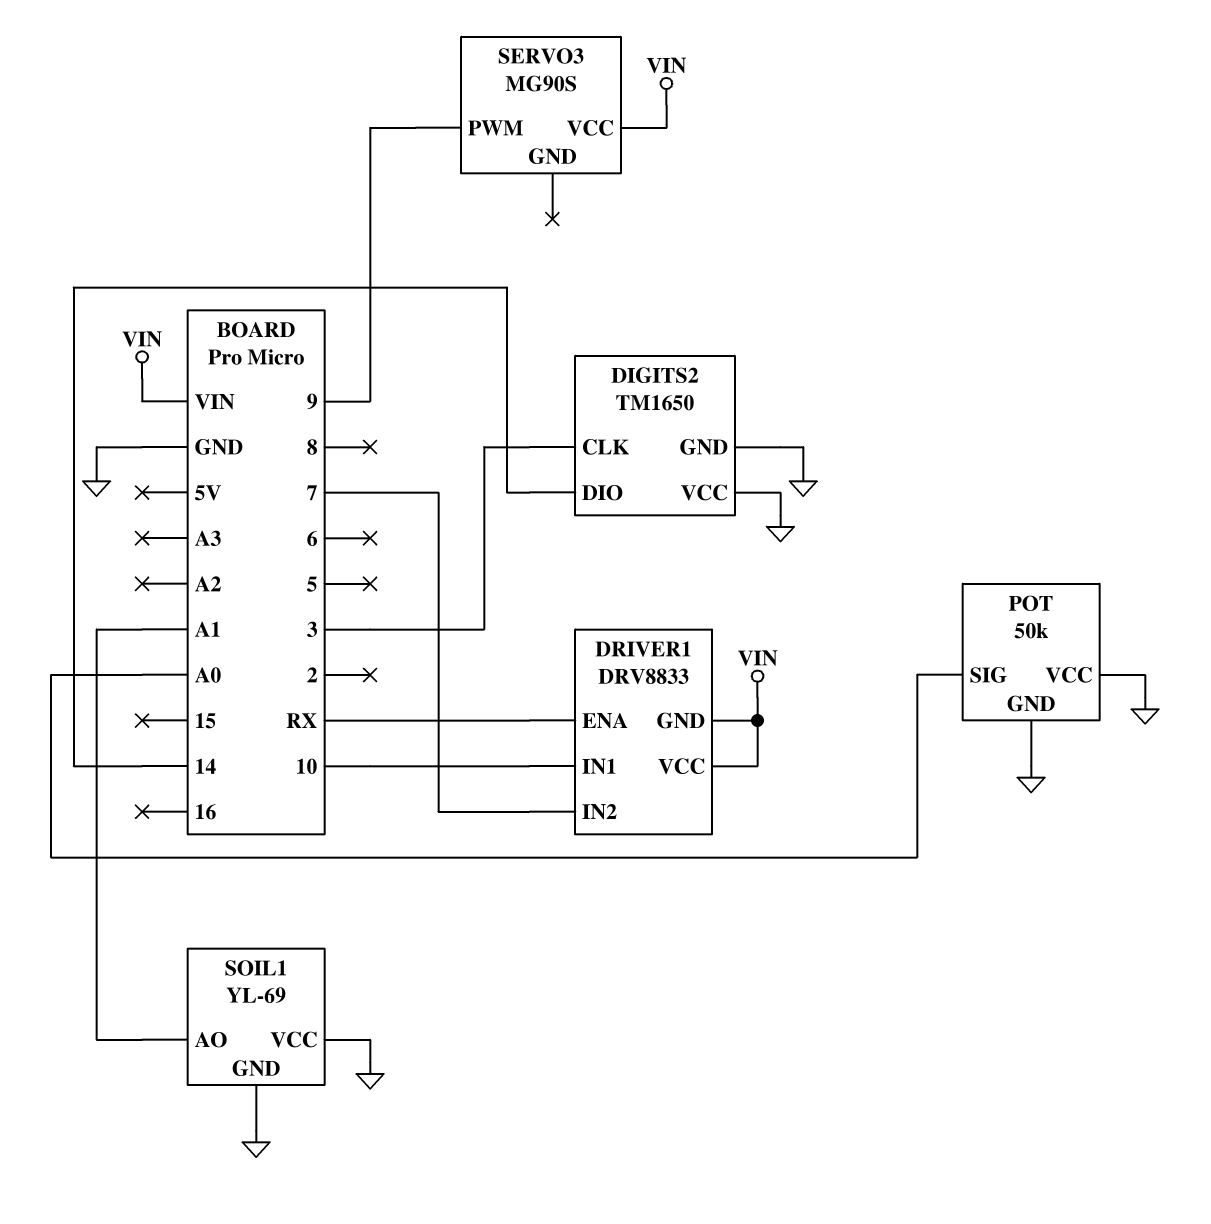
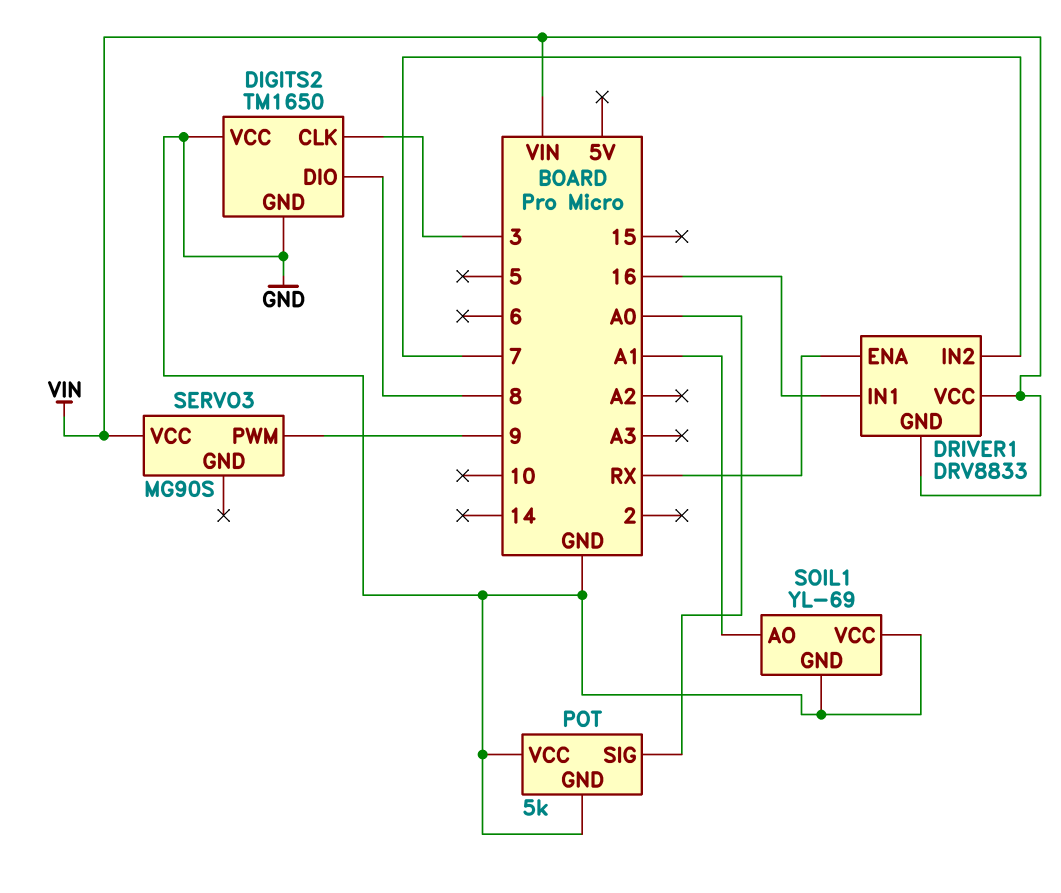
DIGITS2 pin DIO: 14 -> 8
DRIVER1 pin IN1: 10 -> 16
POT: 50k -> 5k

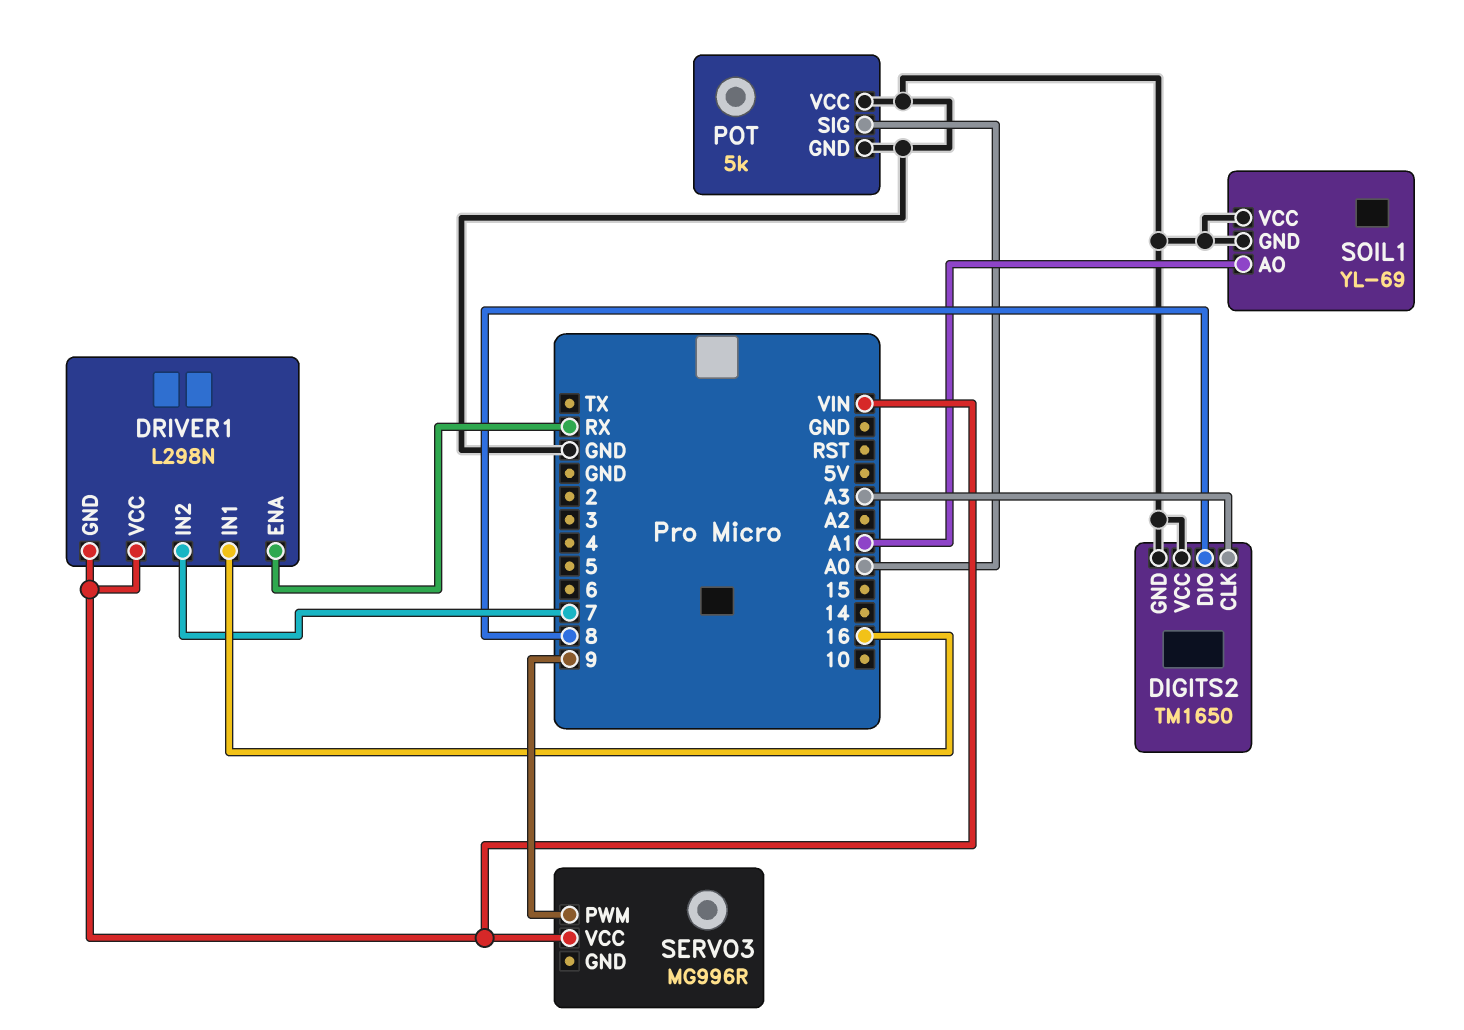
DIGITS2 pin CLK: 3 -> A3
DRIVER1: DRV8833 -> L298N
SERVO3: MG90S -> MG996R

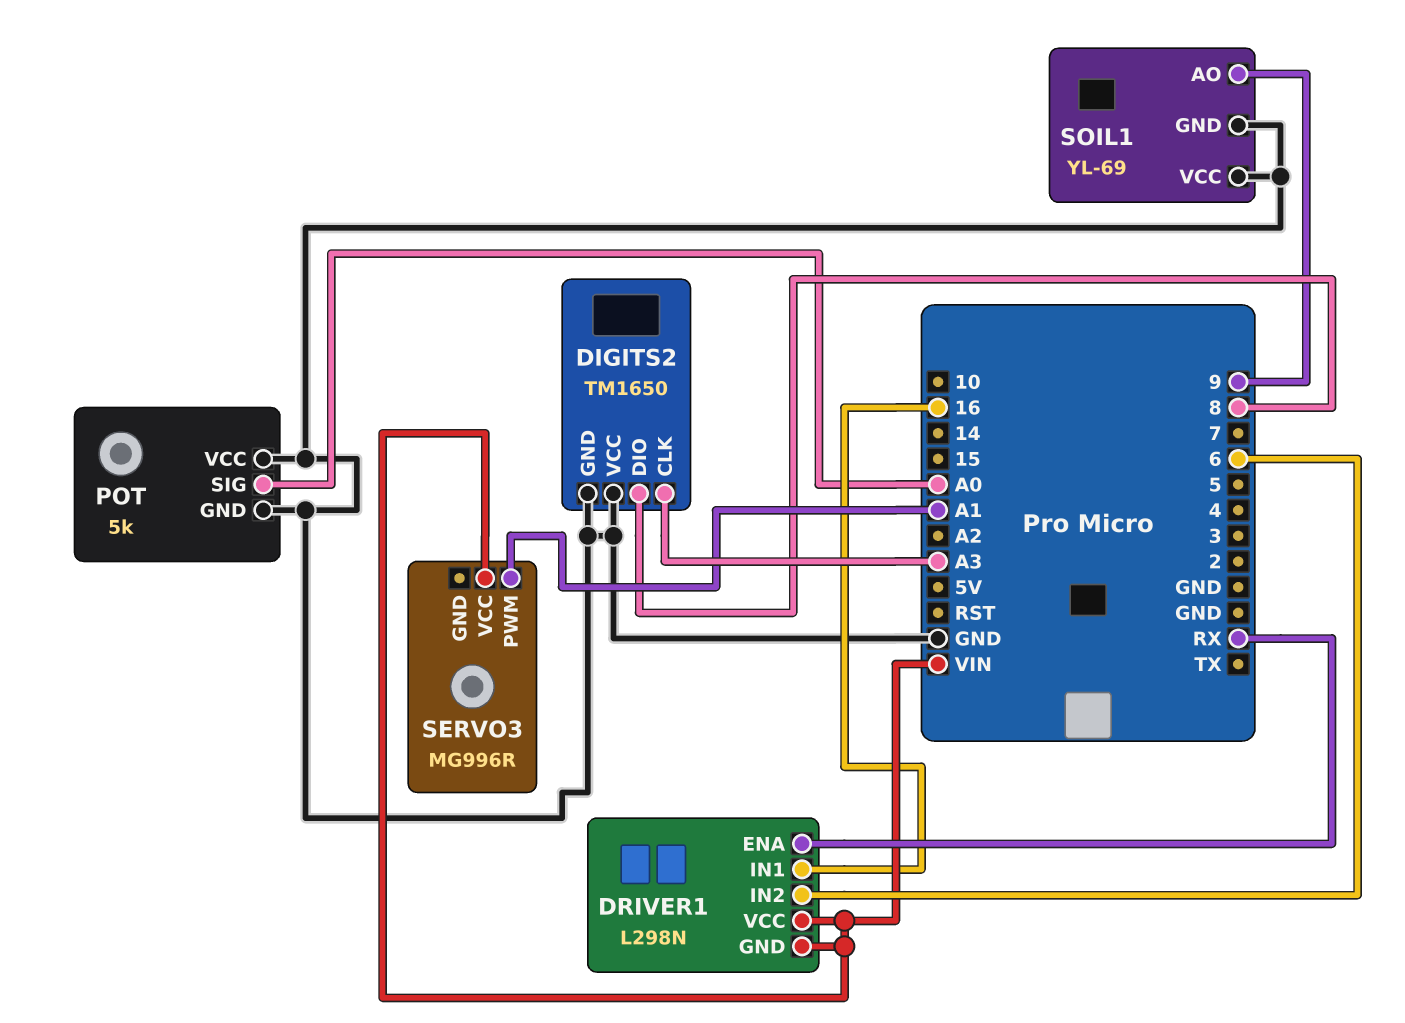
DRIVER1 pin IN2: 7 -> 6
SERVO3 pin PWM: 9 -> A1
SOIL1 pin AO: A1 -> 9

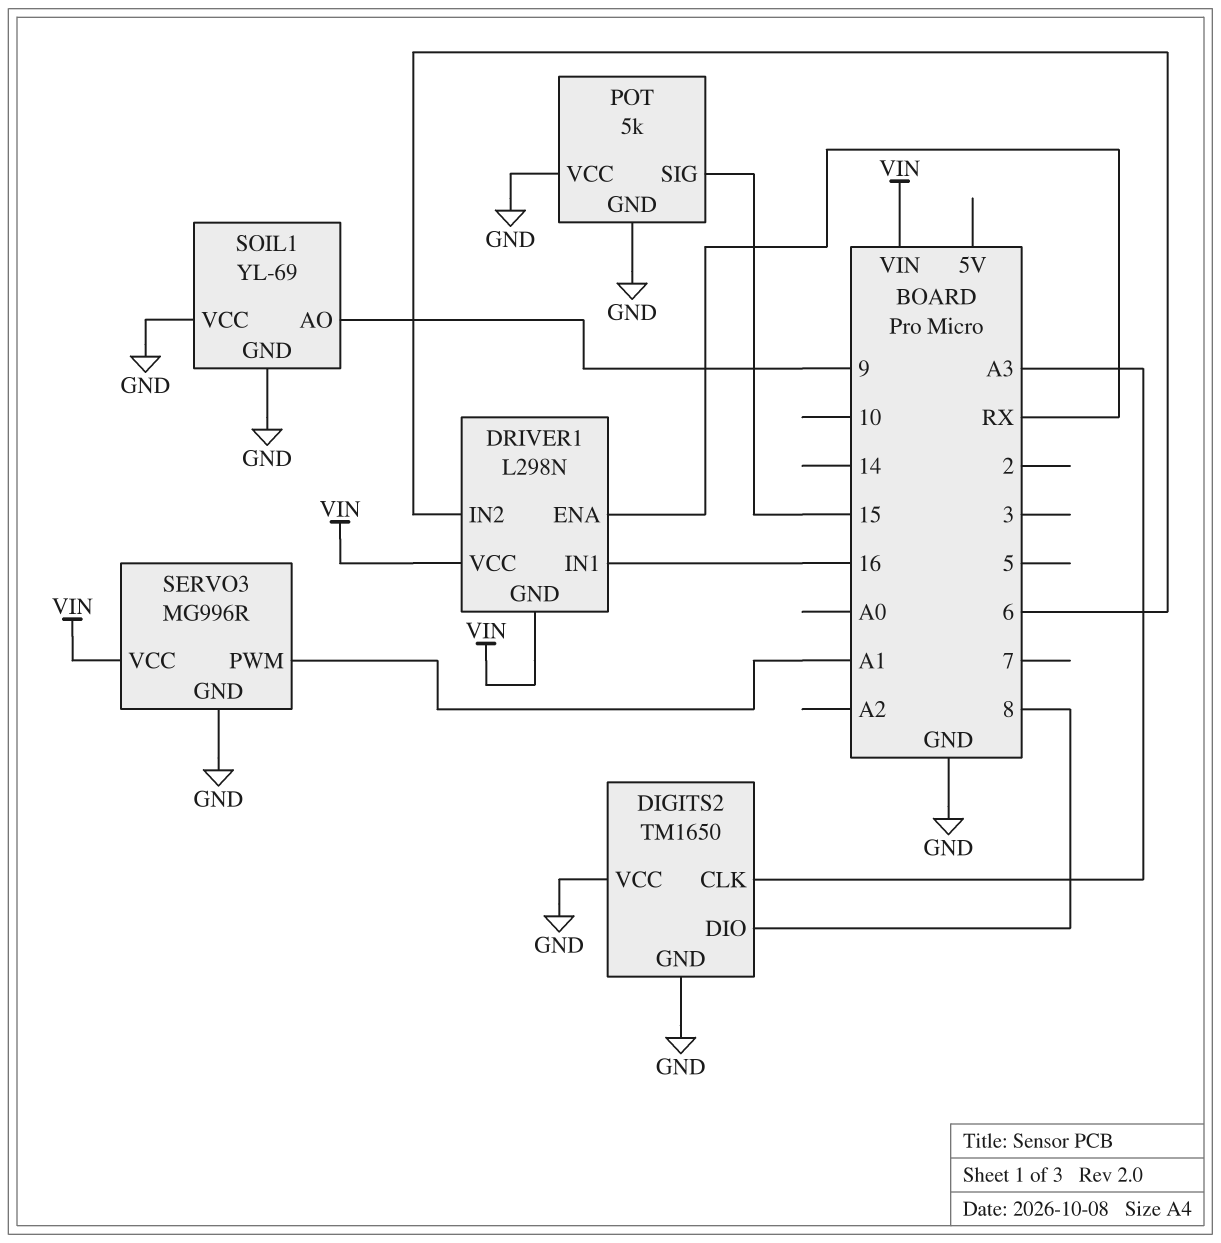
POT pin SIG: A0 -> 15
SERVO3 pin GND: none -> GND

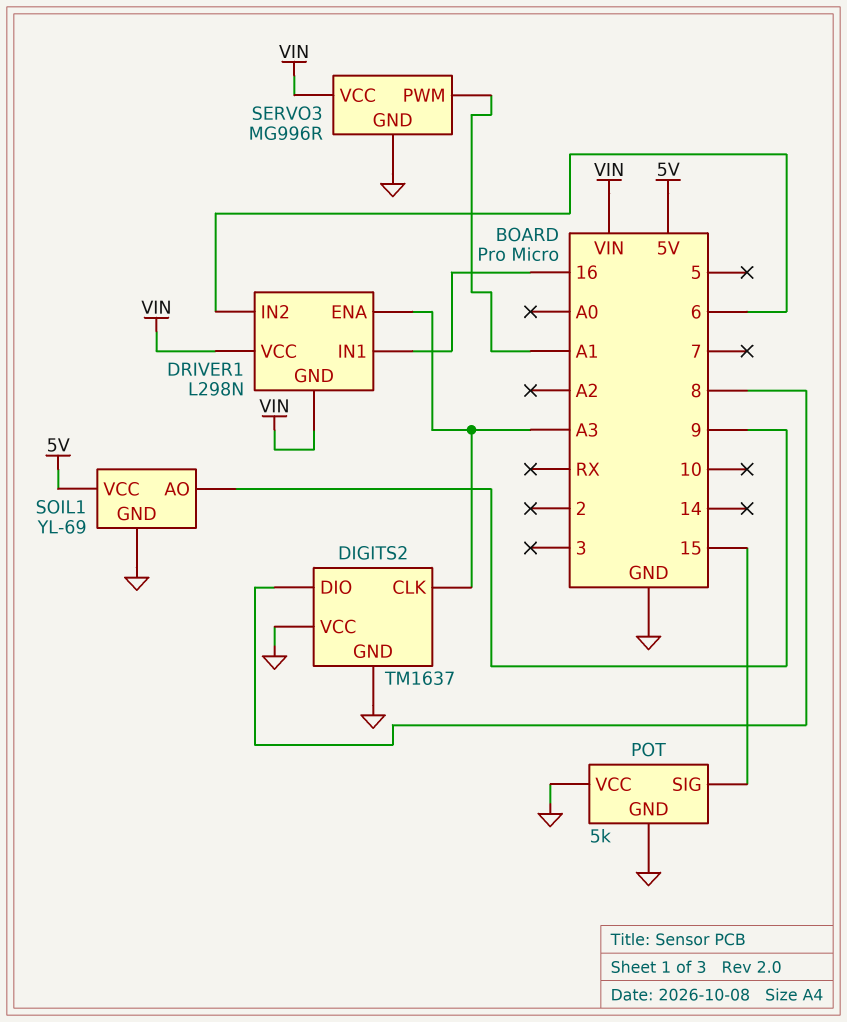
DIGITS2: TM1650 -> TM1637
DRIVER1 pin ENA: RX -> A3
SOIL1 pin VCC: GND -> 5V

